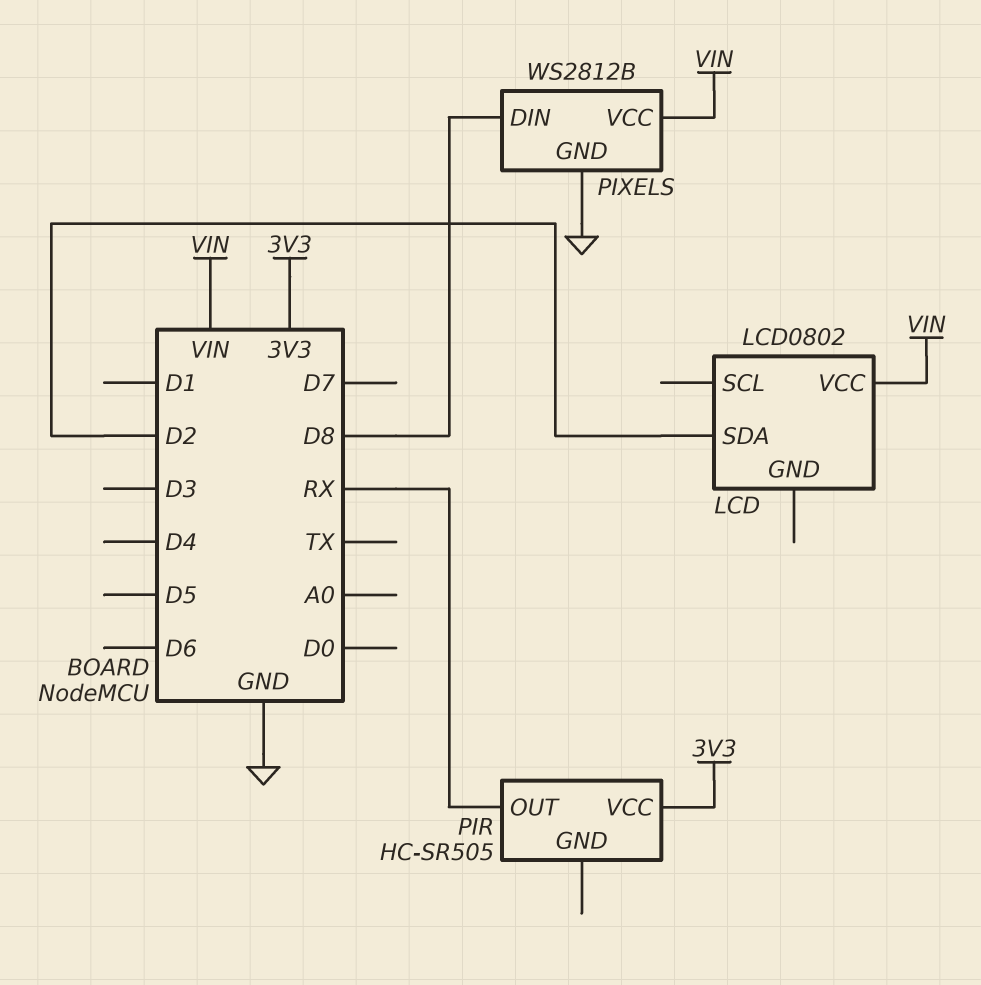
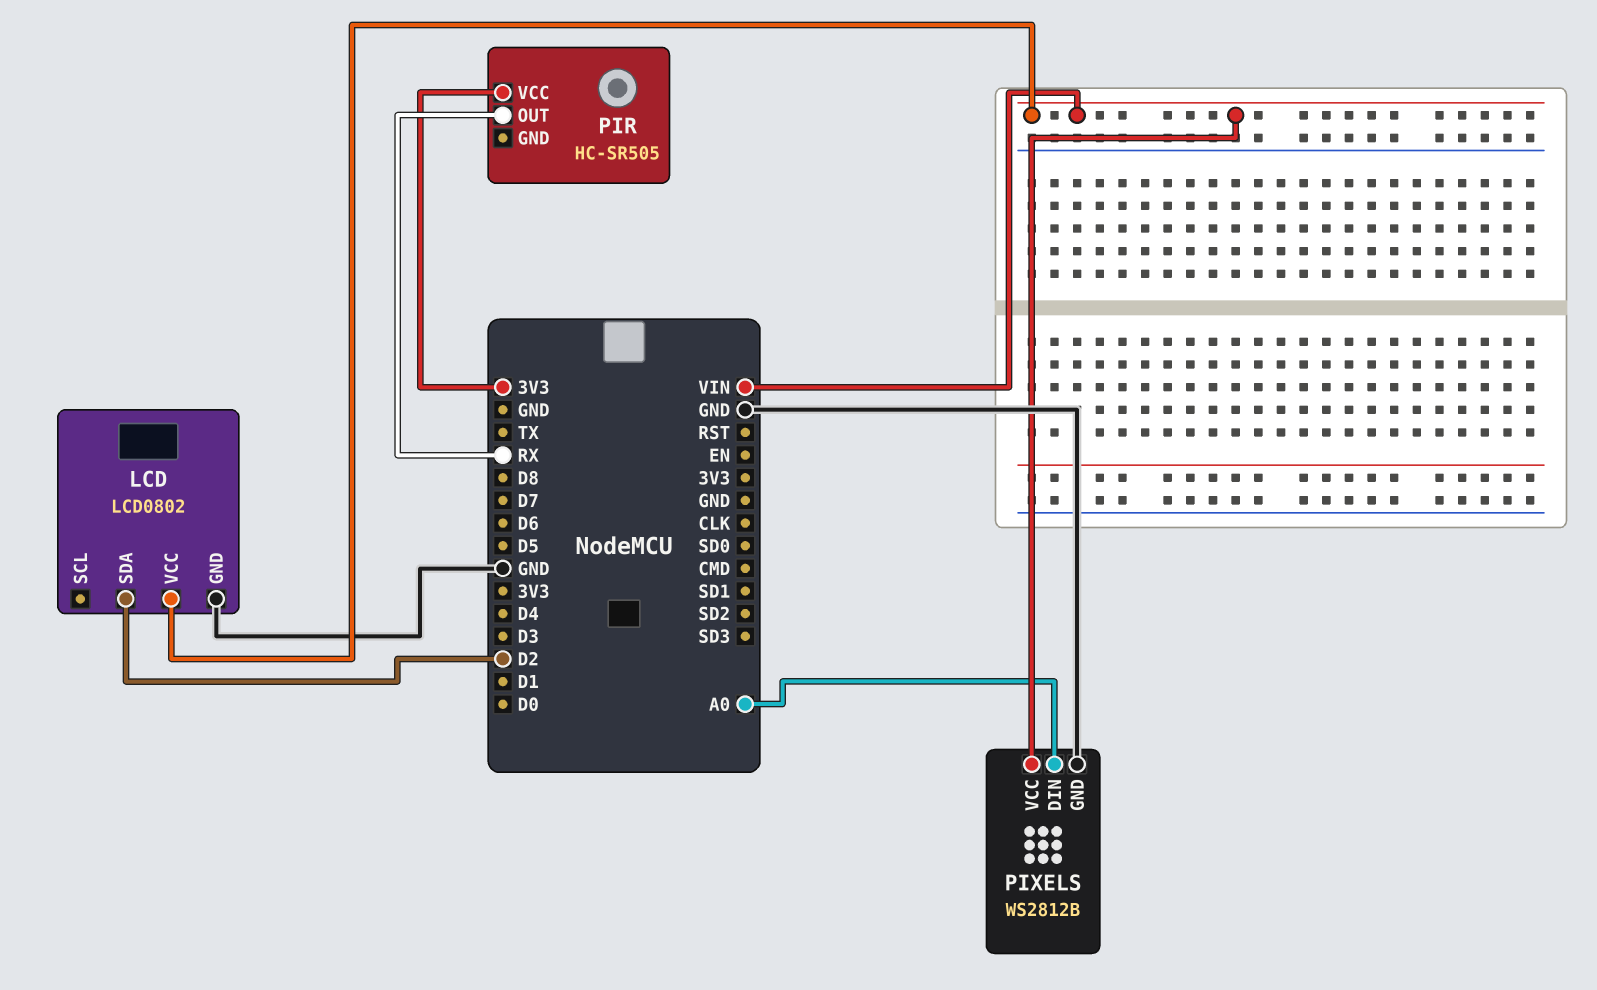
LCD pin GND: none -> GND
PIXELS pin DIN: D8 -> A0

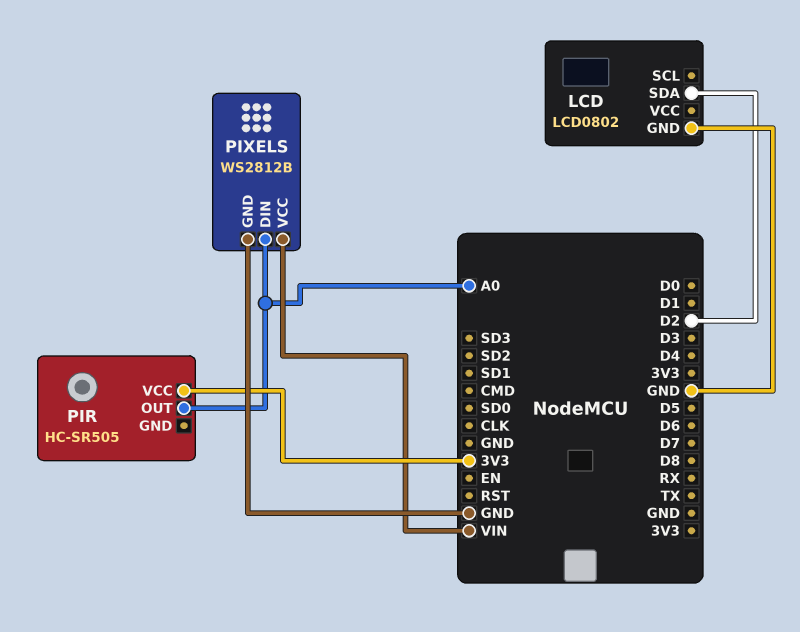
LCD pin VCC: VIN -> none
PIR pin OUT: RX -> A0

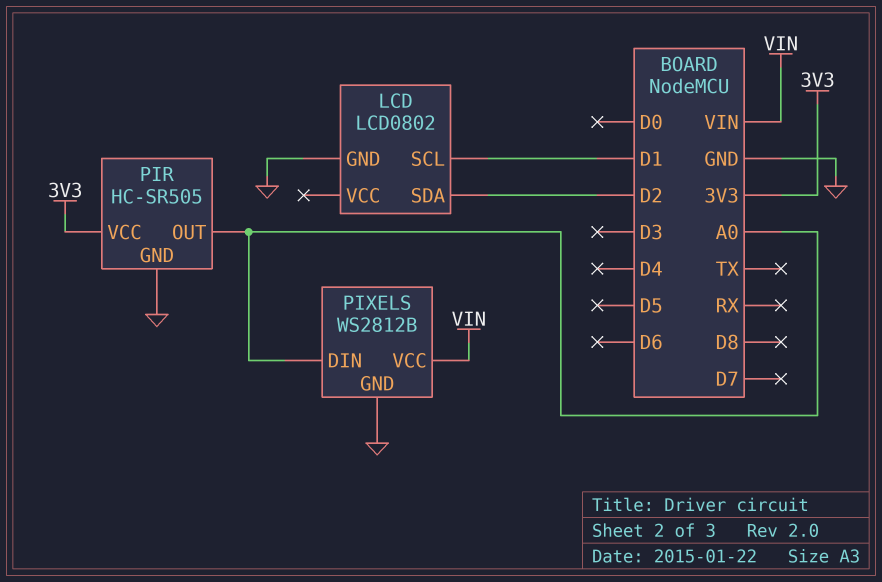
LCD pin SCL: none -> D1
PIR pin GND: none -> GND

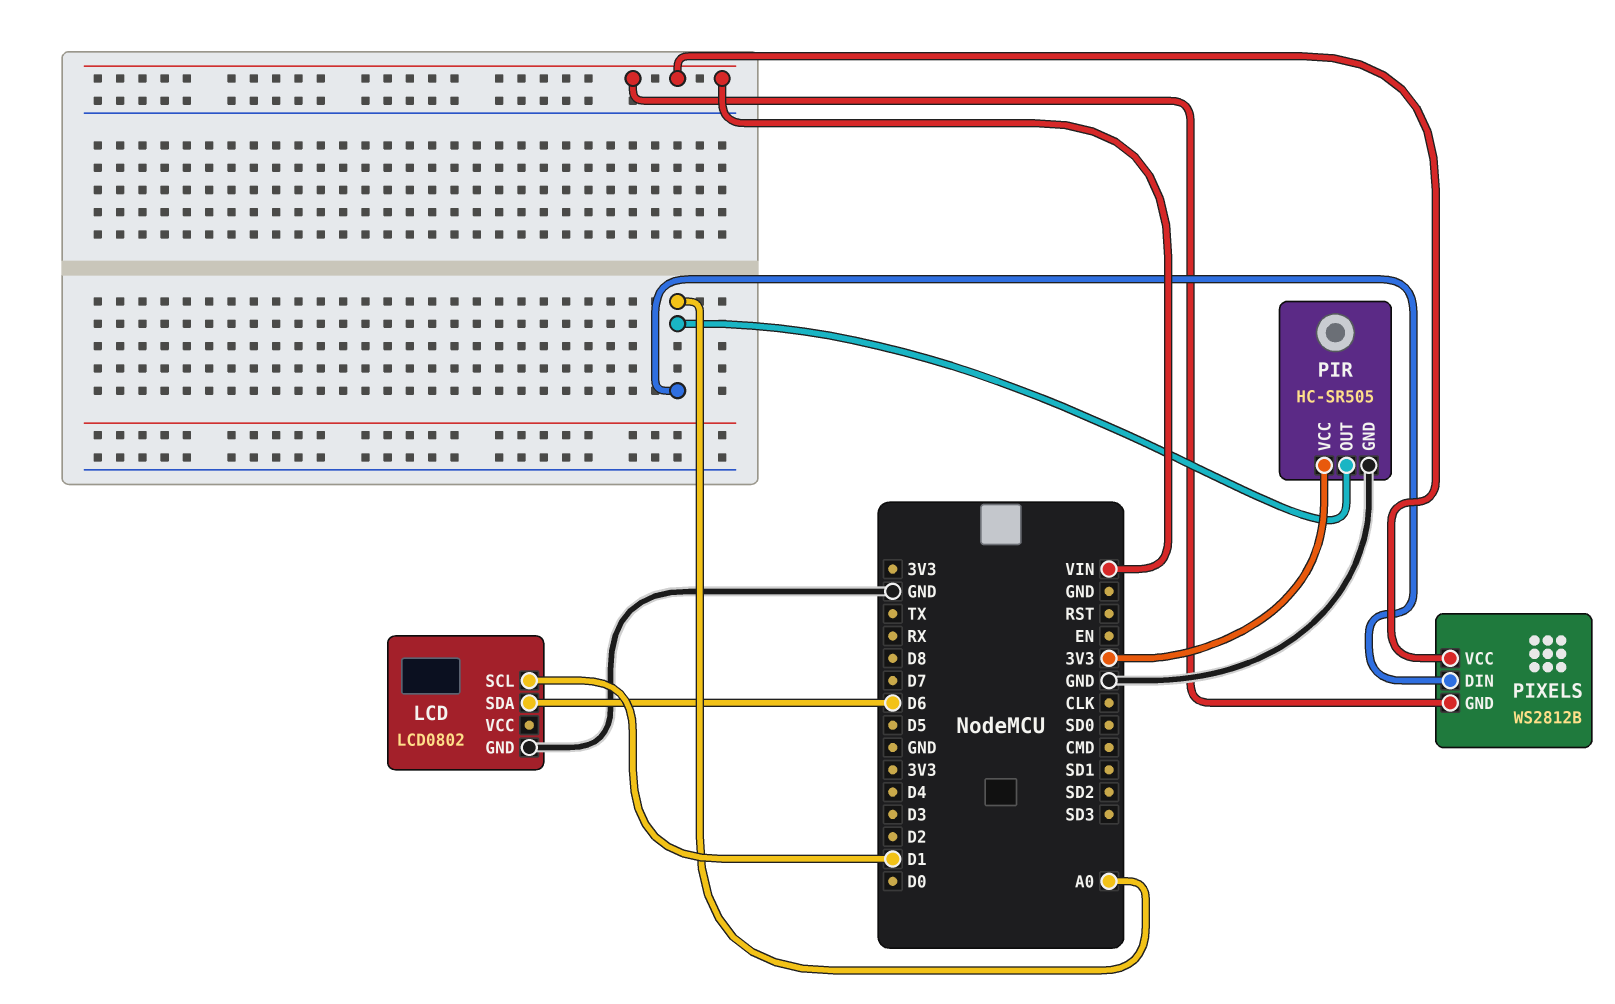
LCD pin SDA: D2 -> D6
PIXELS pin GND: GND -> VIN

